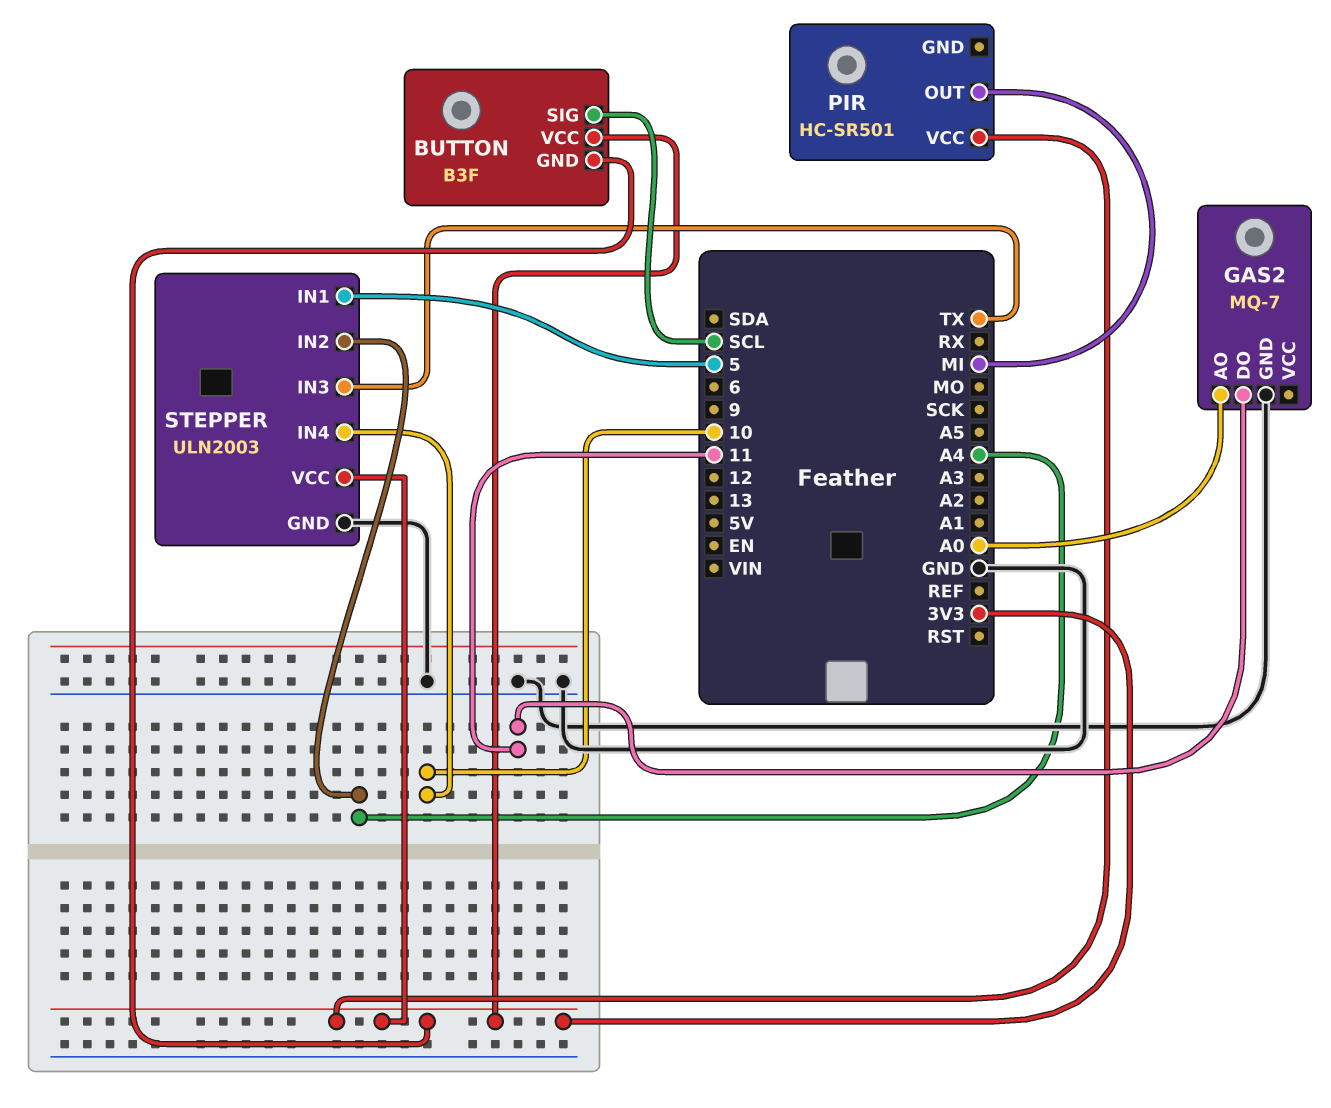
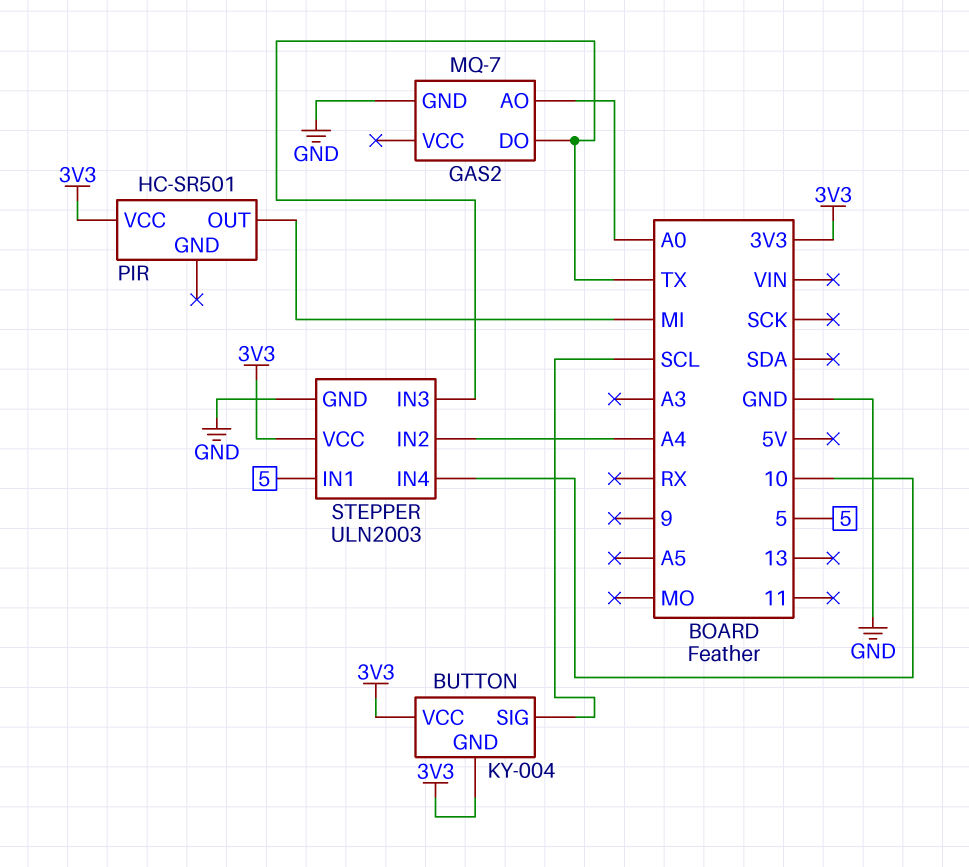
BUTTON: B3F -> KY-004
GAS2 pin DO: 11 -> TX

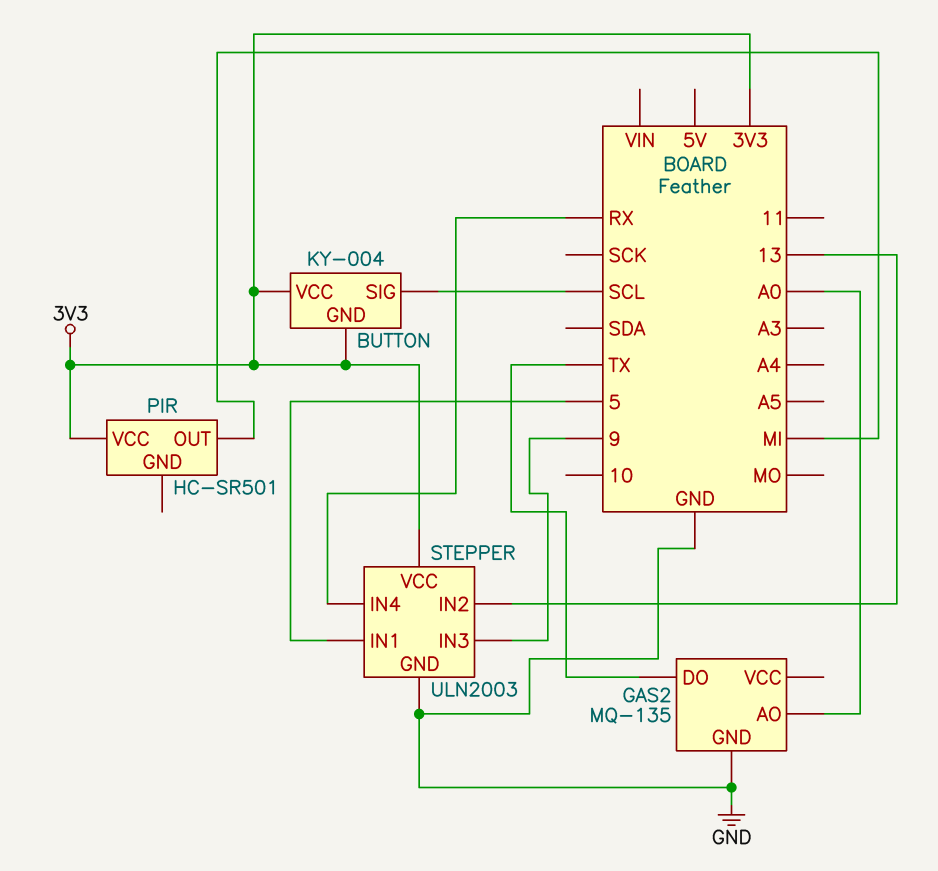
GAS2: MQ-7 -> MQ-135
STEPPER pin IN2: A4 -> 13
STEPPER pin IN3: TX -> 9
STEPPER pin IN4: 10 -> RX

